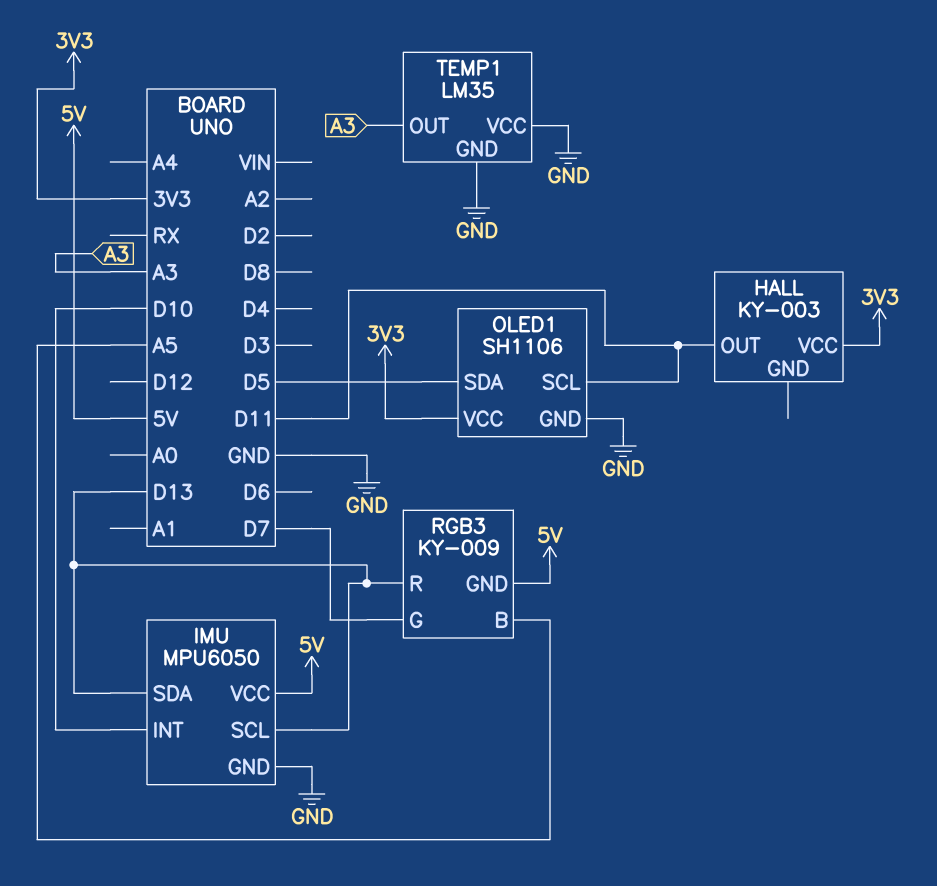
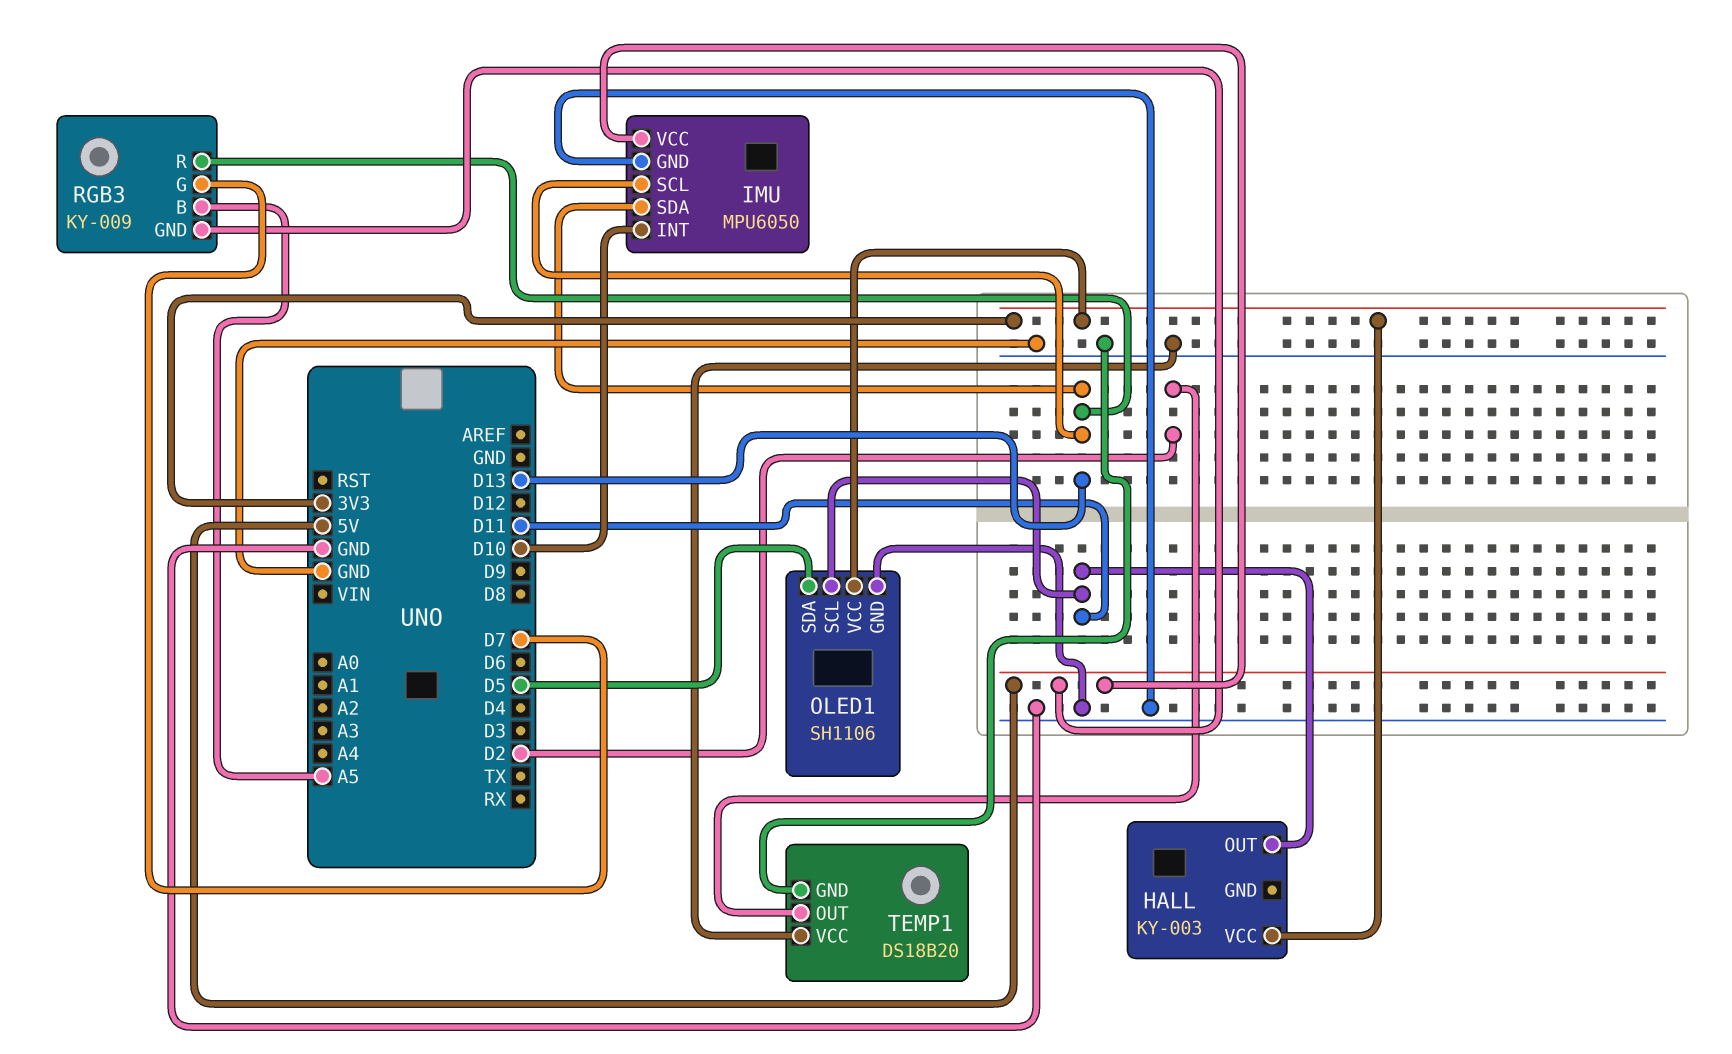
TEMP1: LM35 -> DS18B20
TEMP1 pin OUT: A3 -> D2

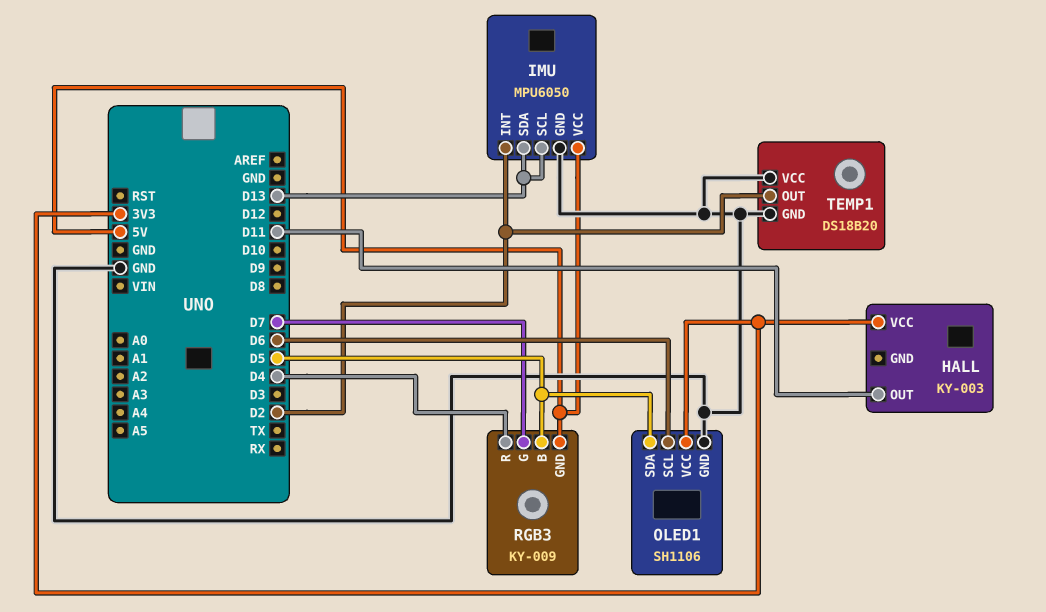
IMU pin INT: D10 -> D2
OLED1 pin SCL: D11 -> D6
RGB3 pin B: A5 -> D5
RGB3 pin R: D13 -> D4

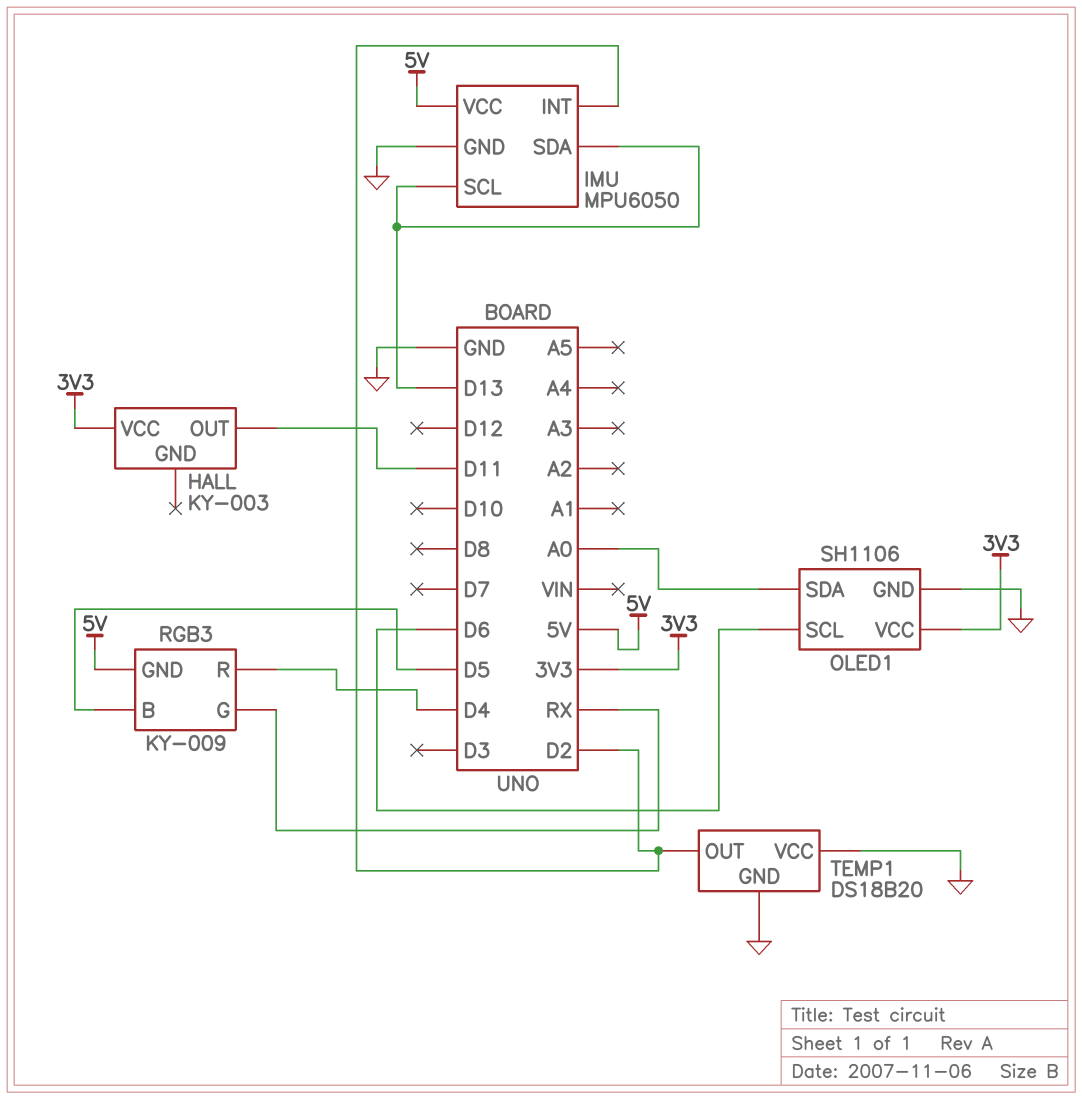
OLED1 pin SDA: D5 -> A0
RGB3 pin G: D7 -> RX

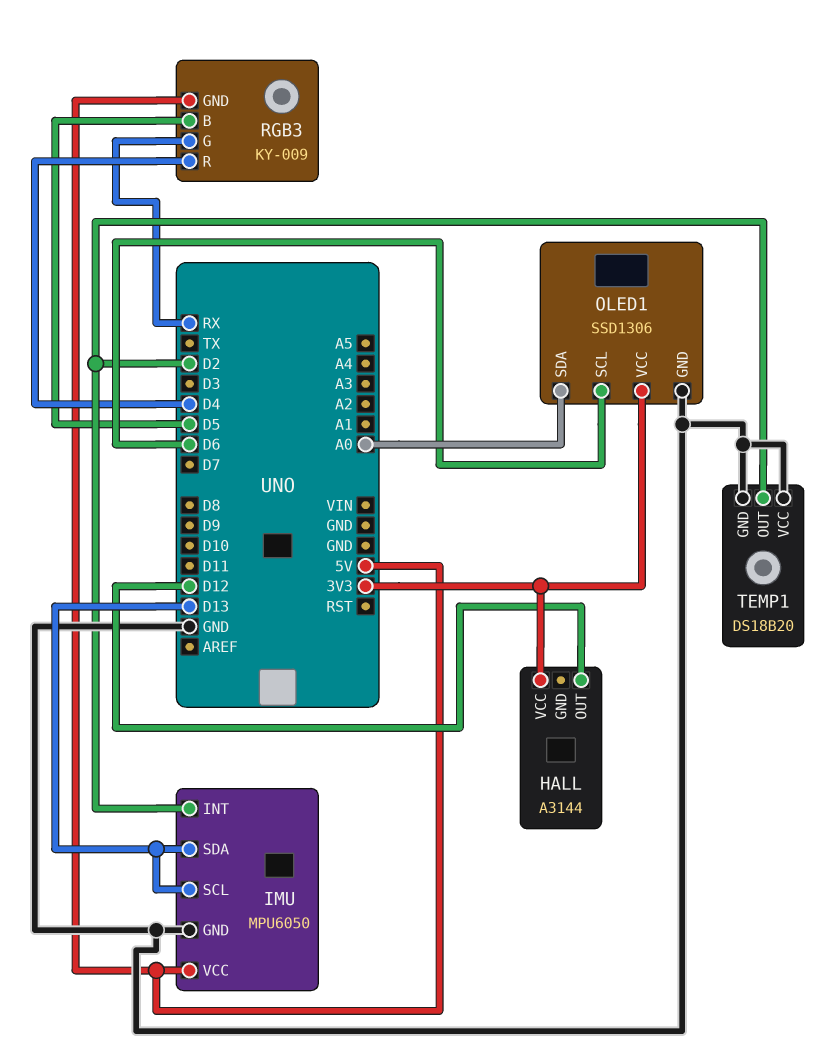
HALL: KY-003 -> A3144
HALL pin OUT: D11 -> D12
OLED1: SH1106 -> SSD1306

